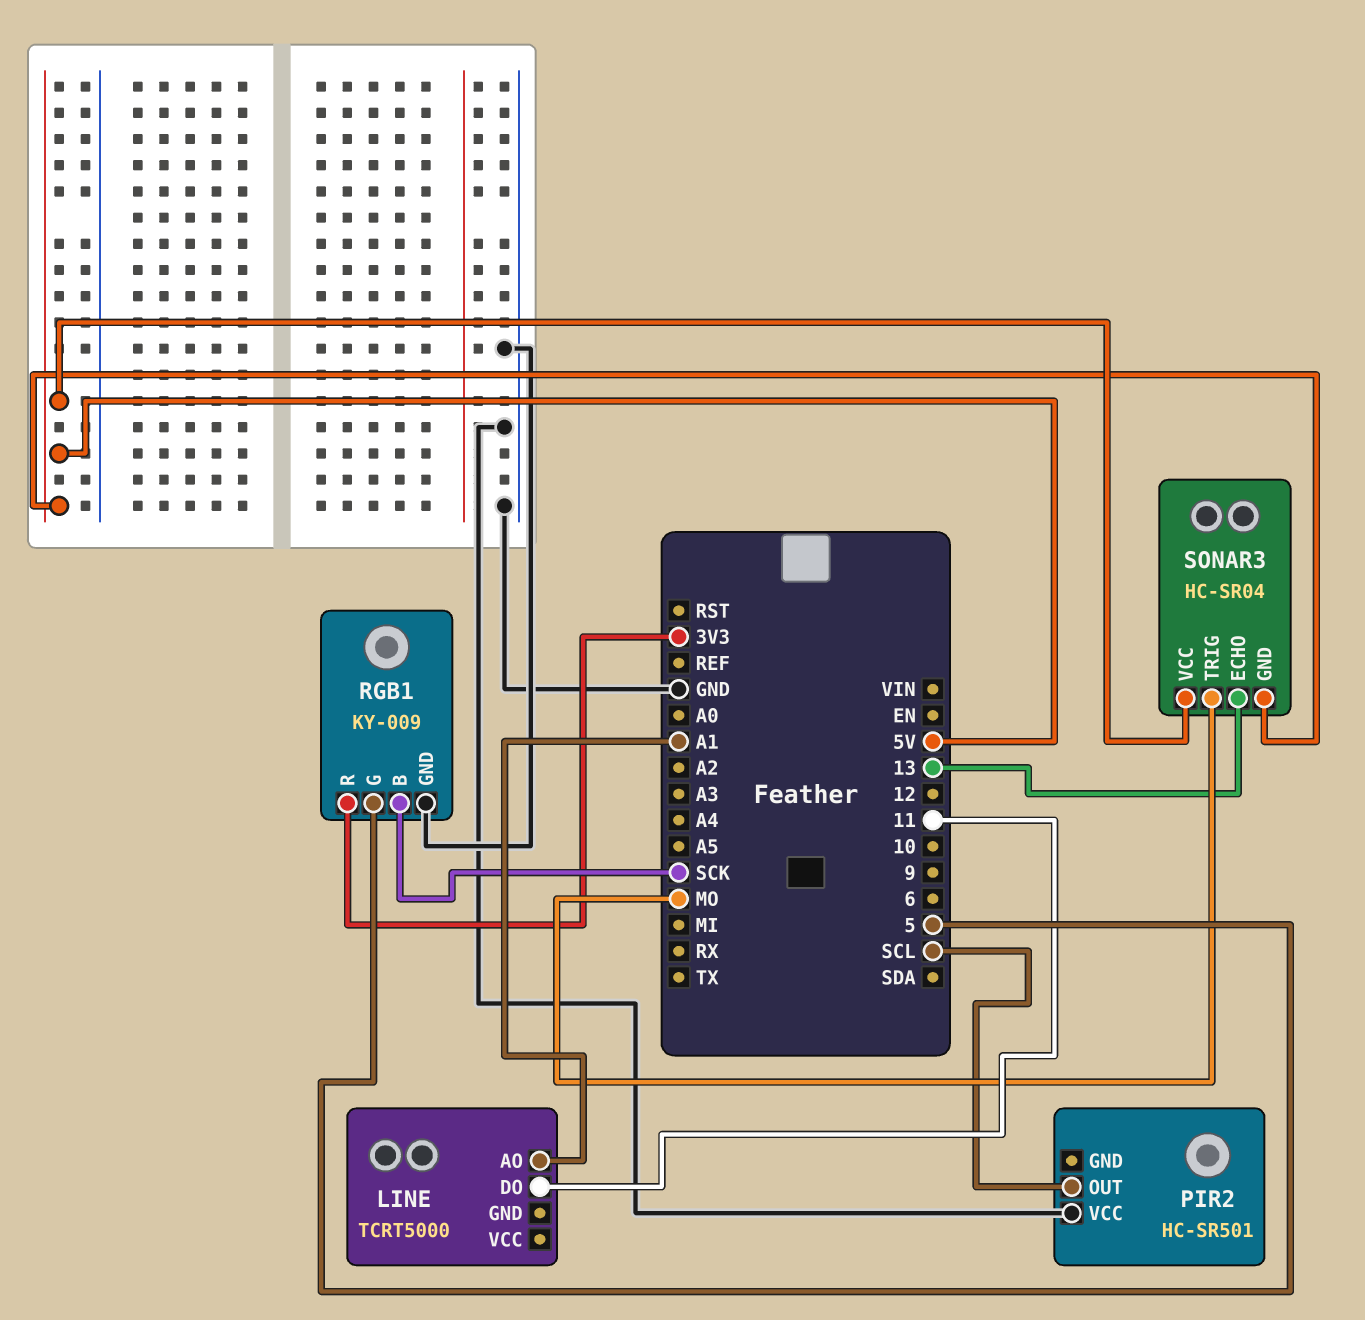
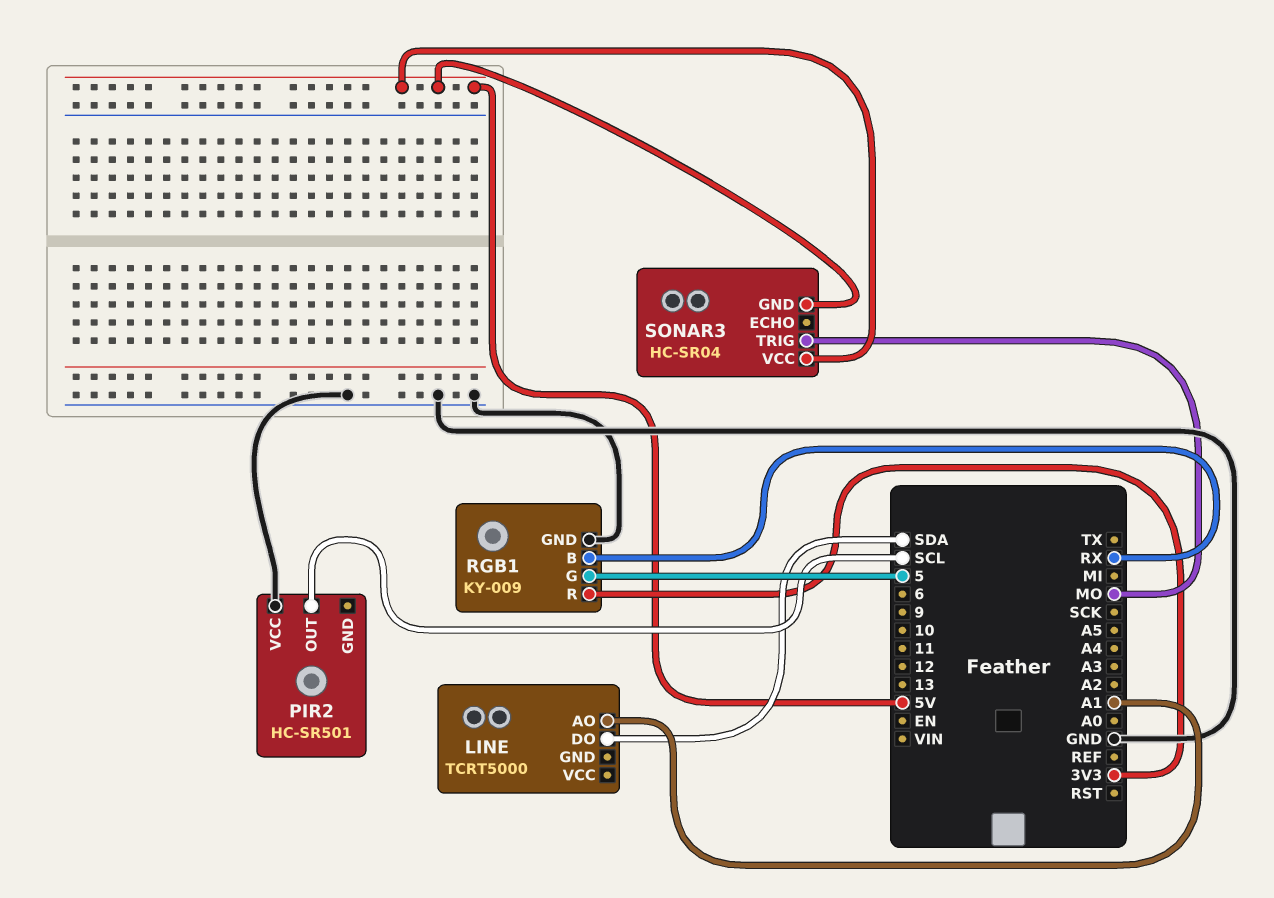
LINE pin DO: 11 -> SDA
RGB1 pin B: SCK -> RX
SONAR3 pin ECHO: 13 -> none

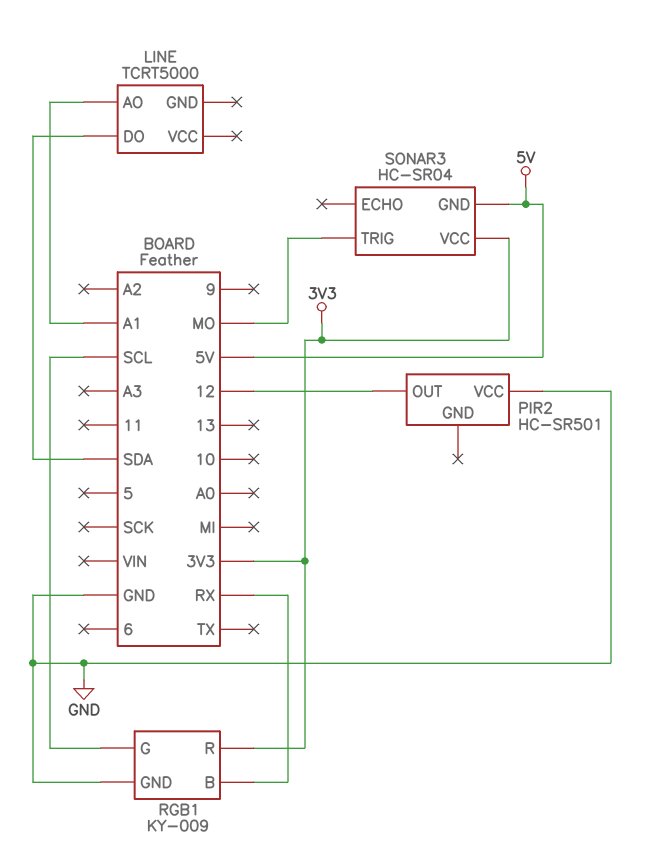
PIR2 pin OUT: SCL -> 12
RGB1 pin G: 5 -> SCL
SONAR3 pin VCC: 5V -> 3V3

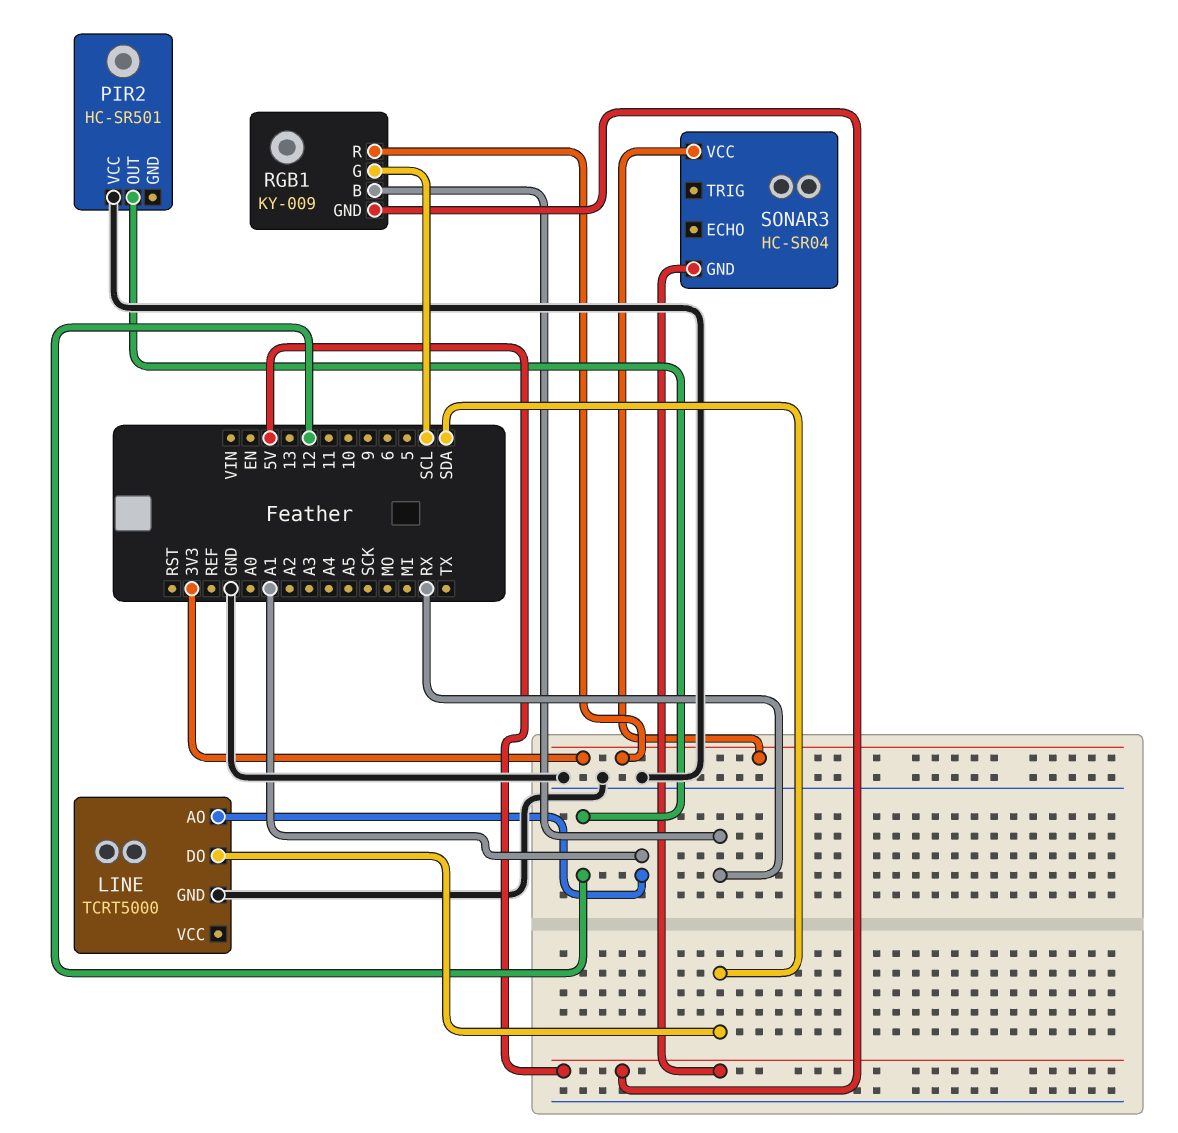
LINE pin GND: none -> GND
RGB1 pin GND: GND -> 5V
SONAR3 pin TRIG: MO -> none

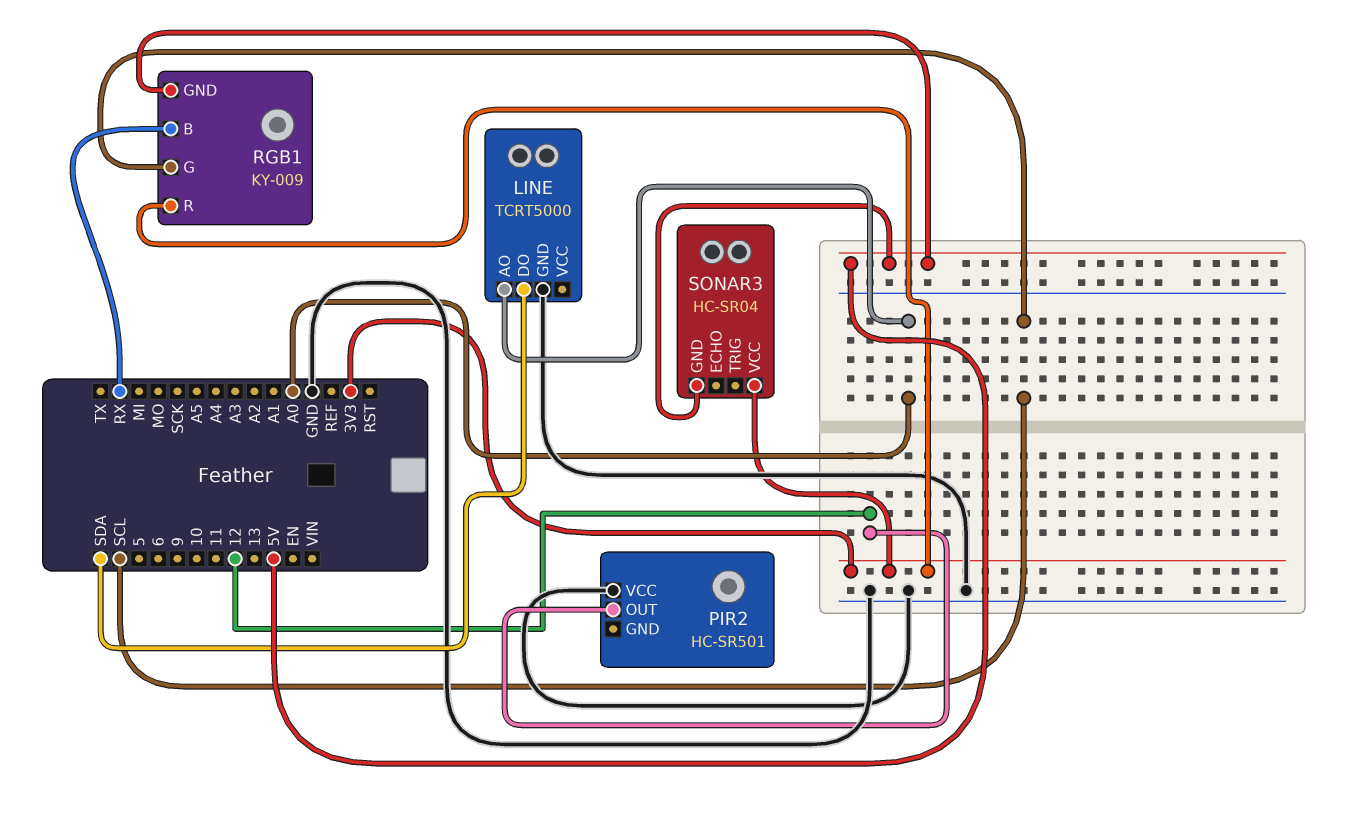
LINE pin AO: A1 -> A0

